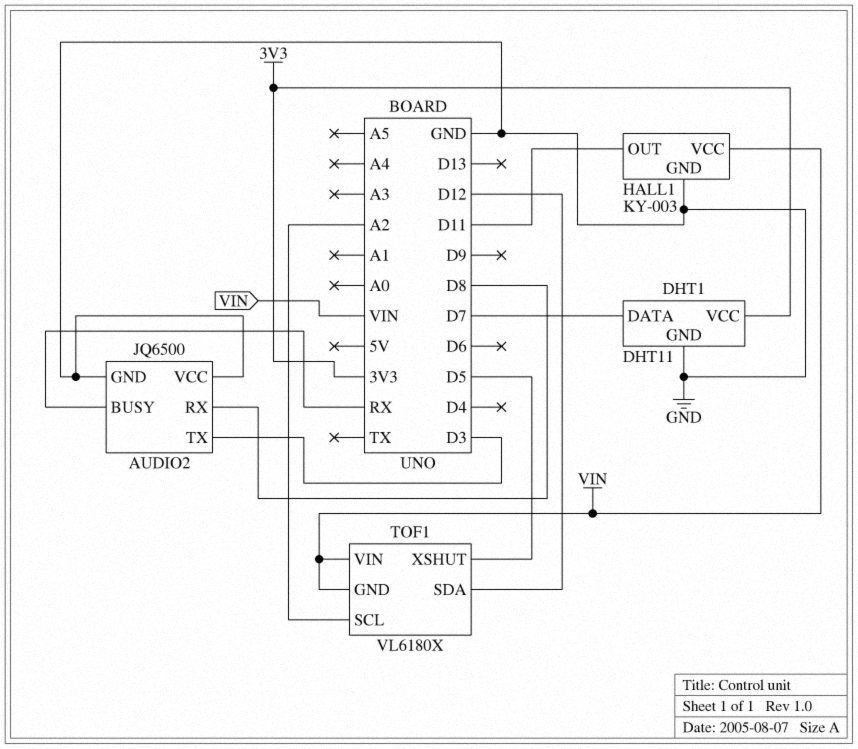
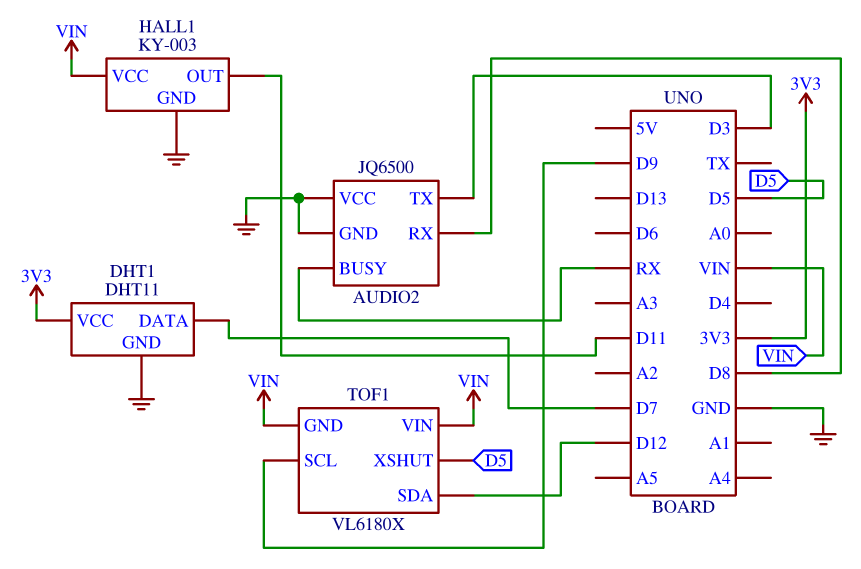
TOF1 pin SCL: A2 -> D9

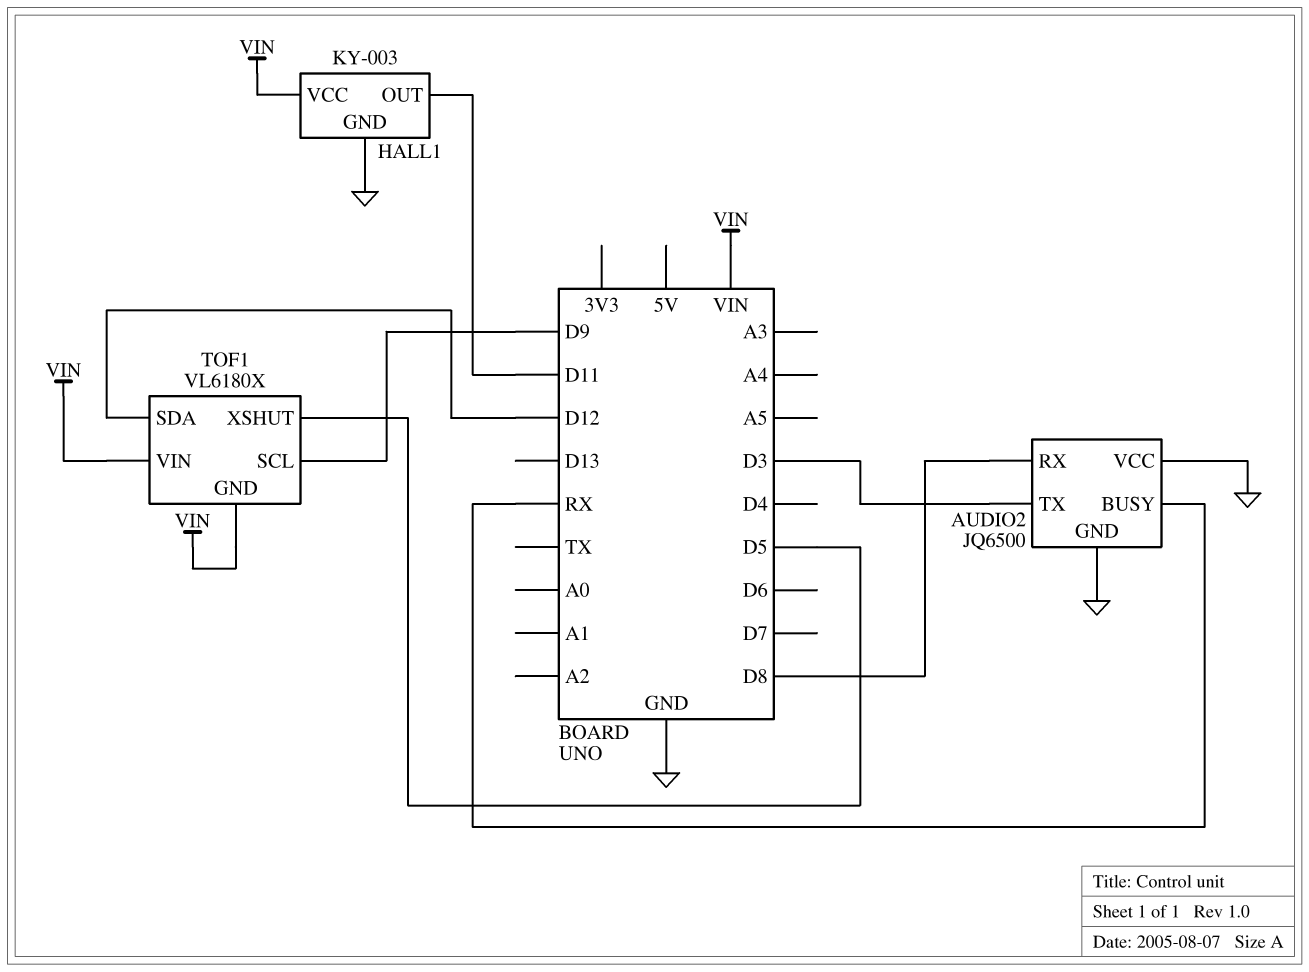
DHT1: DHT11 -> none
DHT1 pin DATA: D7 -> none
DHT1 pin GND: GND -> none
DHT1 pin VCC: 3V3 -> none

